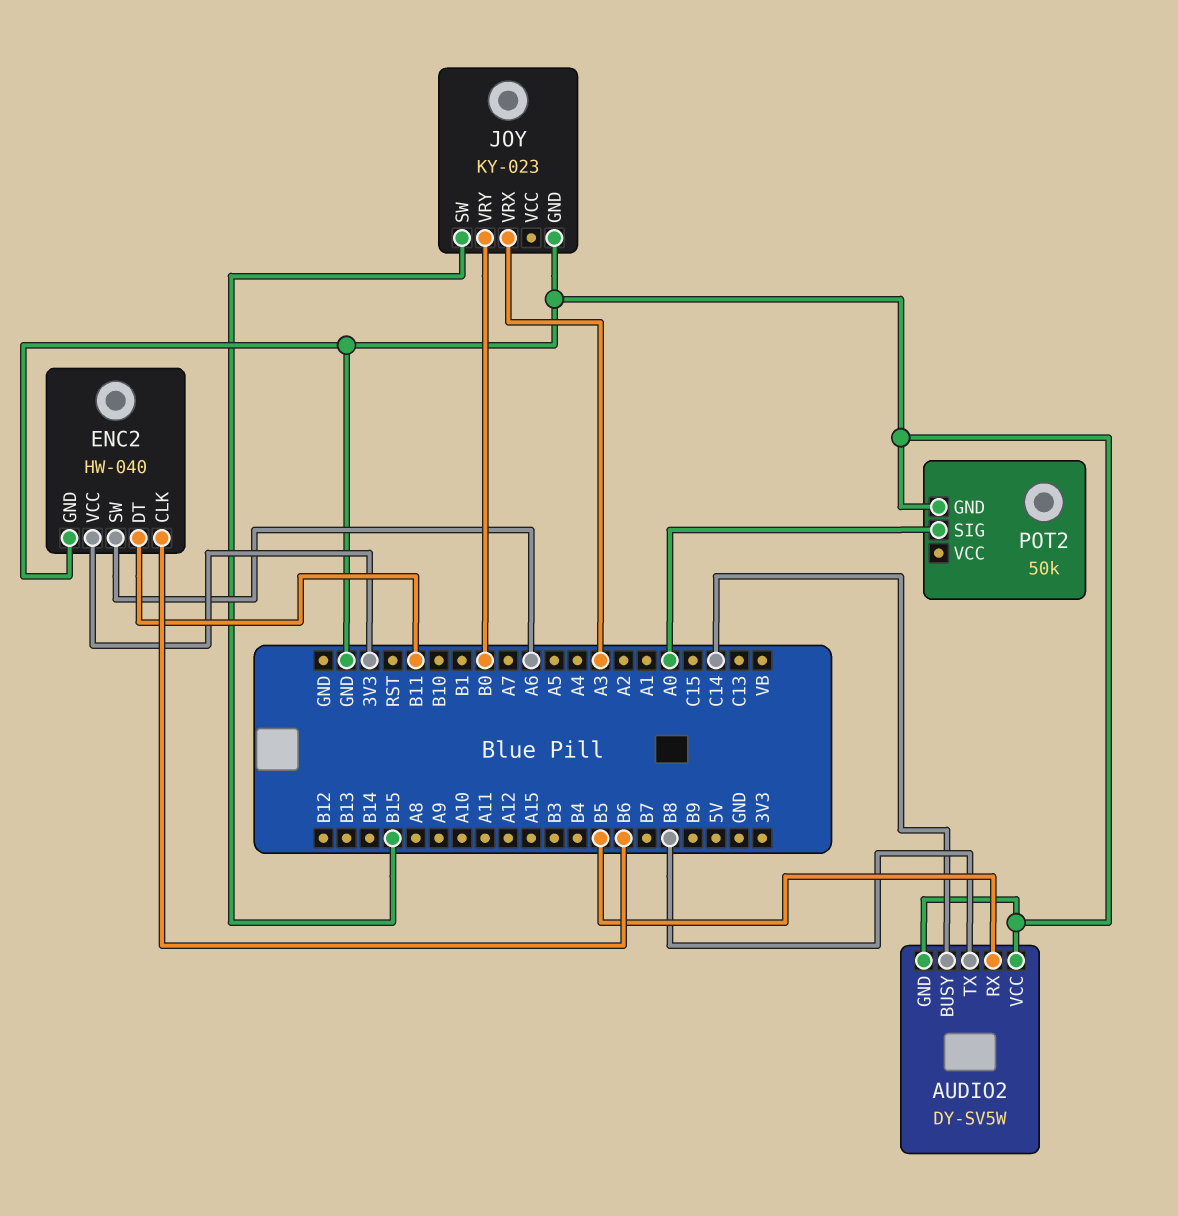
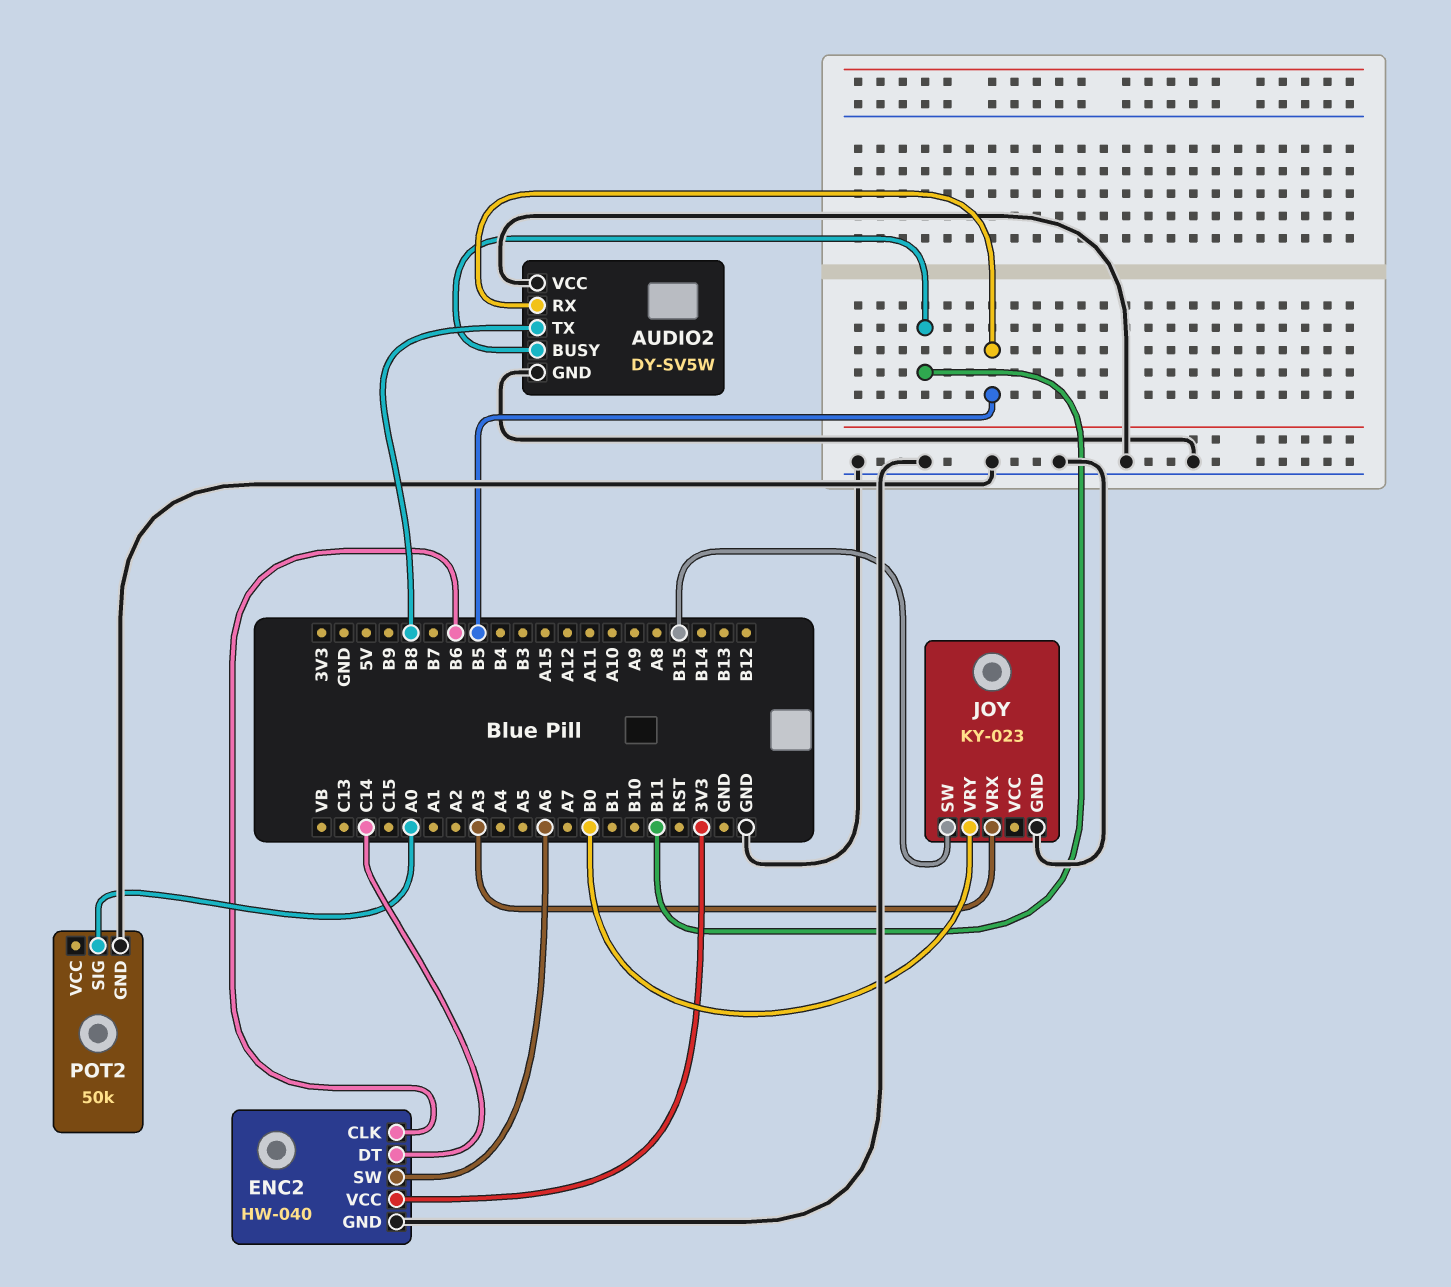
AUDIO2 pin BUSY: C14 -> B11
ENC2 pin DT: B11 -> C14

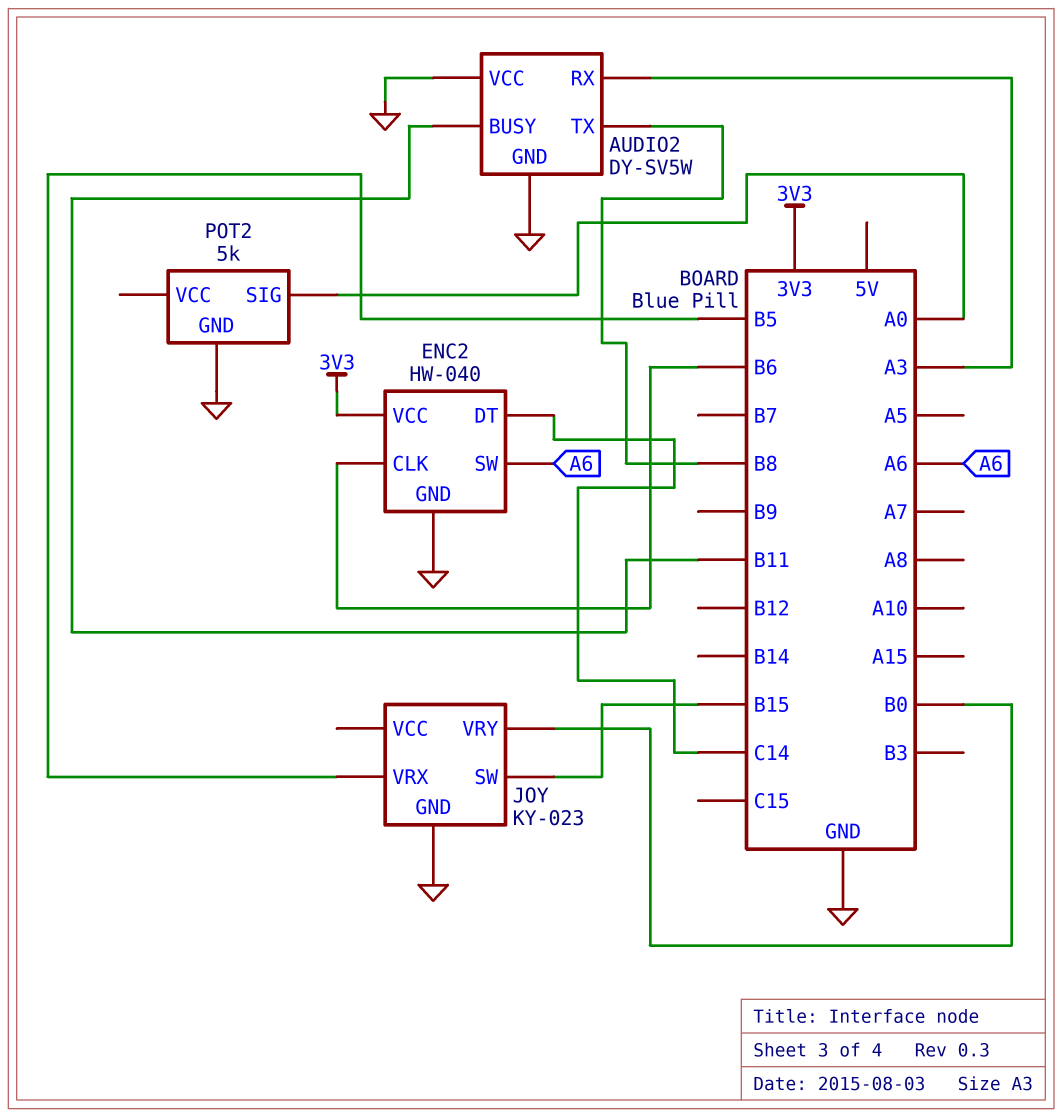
AUDIO2 pin RX: B5 -> A3
JOY pin VRX: A3 -> B5
POT2: 50k -> 5k

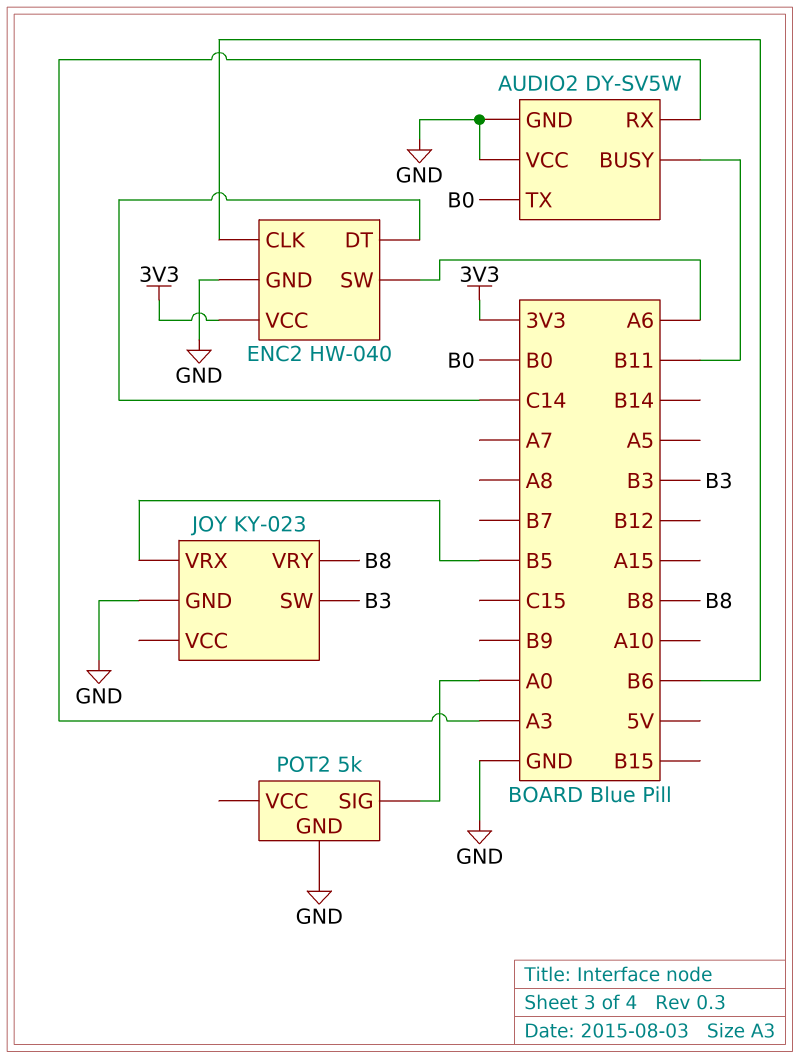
AUDIO2 pin TX: B8 -> B0
JOY pin SW: B15 -> B3
JOY pin VRY: B0 -> B8

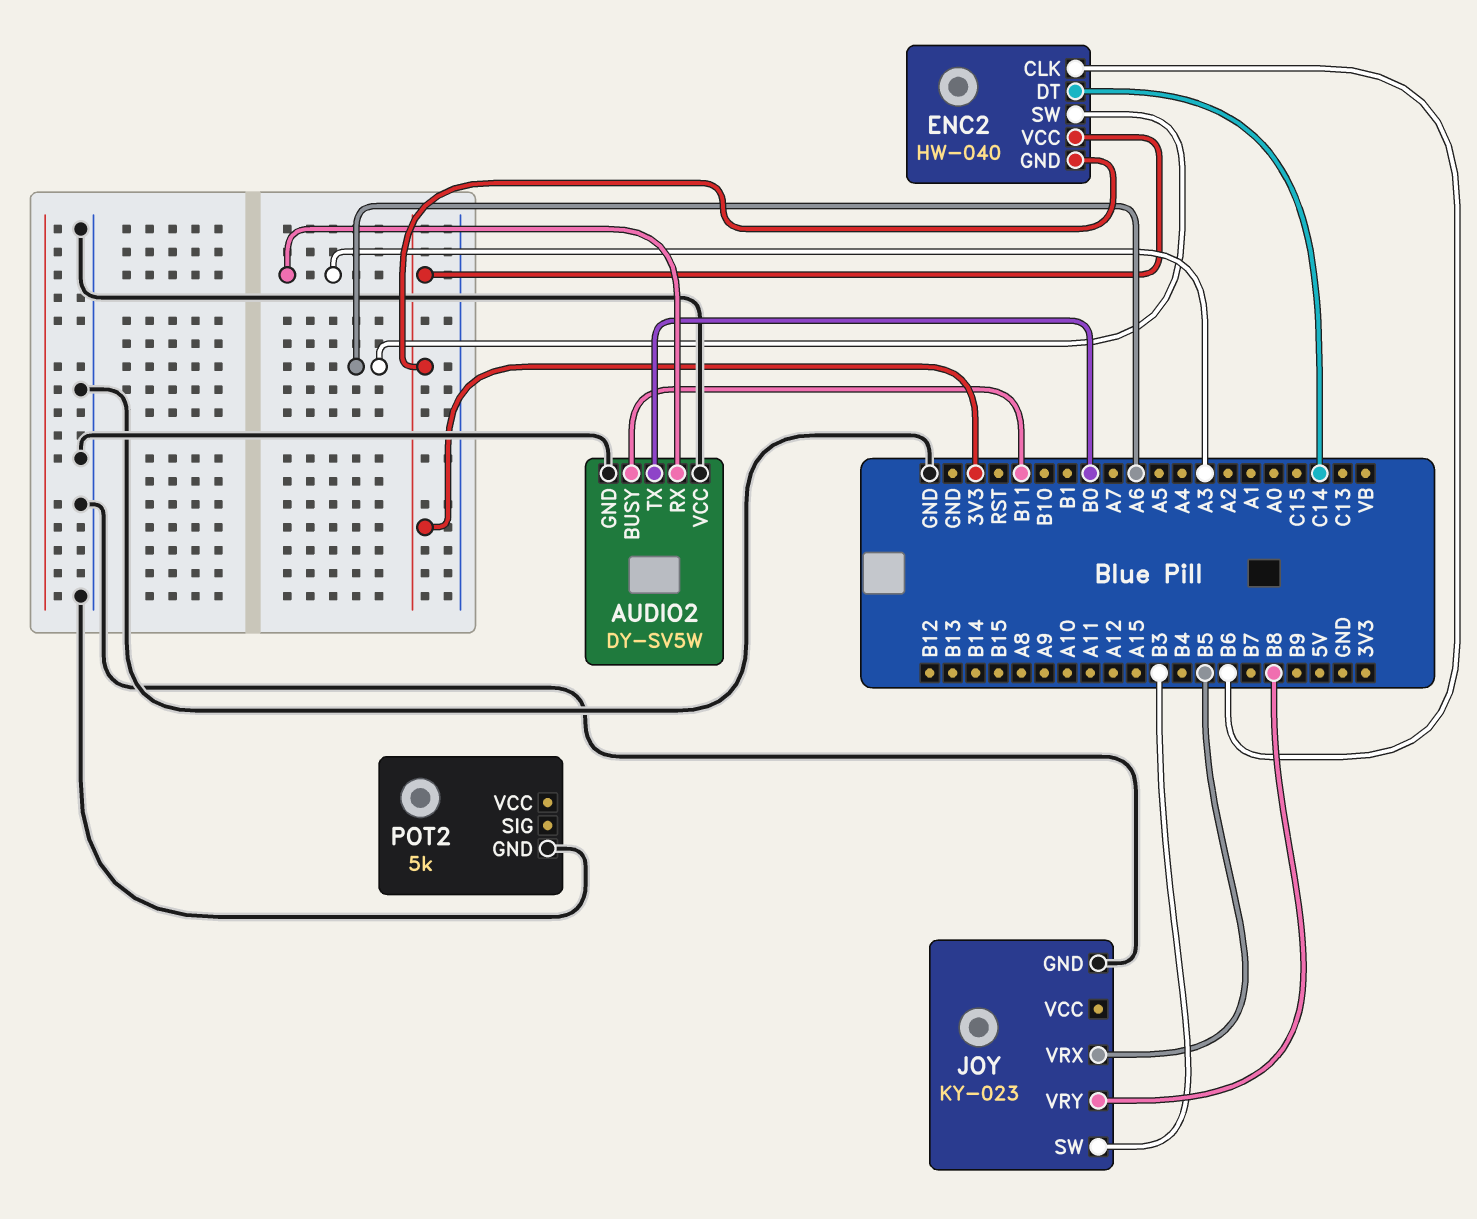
ENC2 pin GND: GND -> 3V3
POT2 pin SIG: A0 -> none

